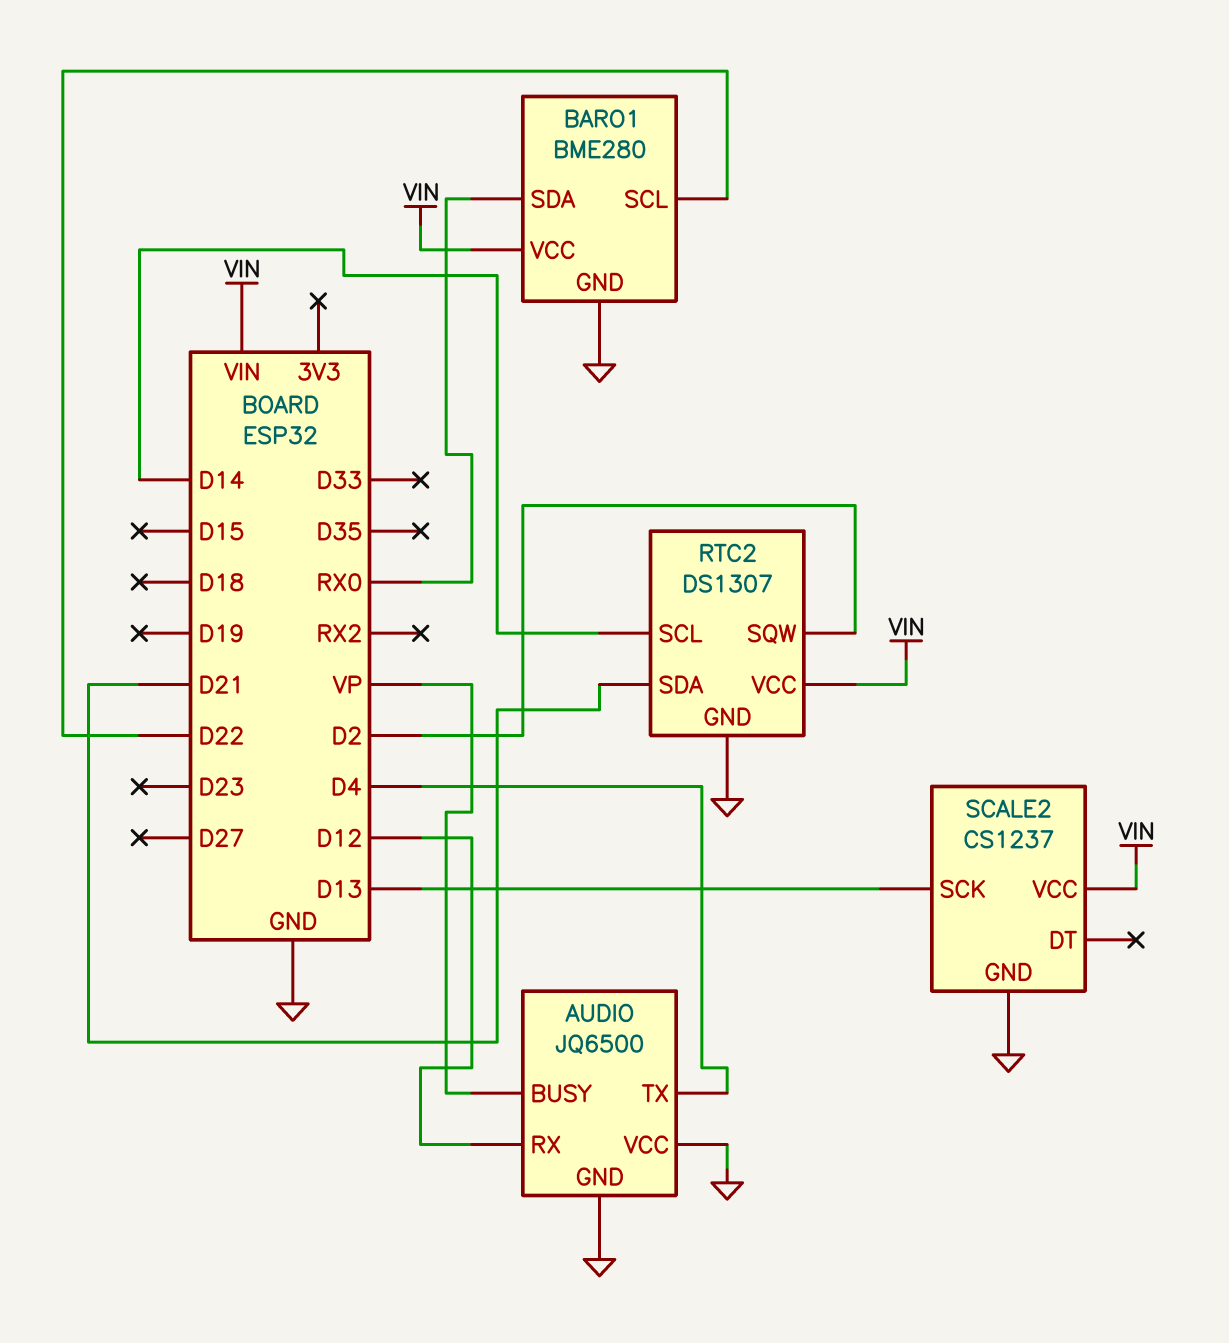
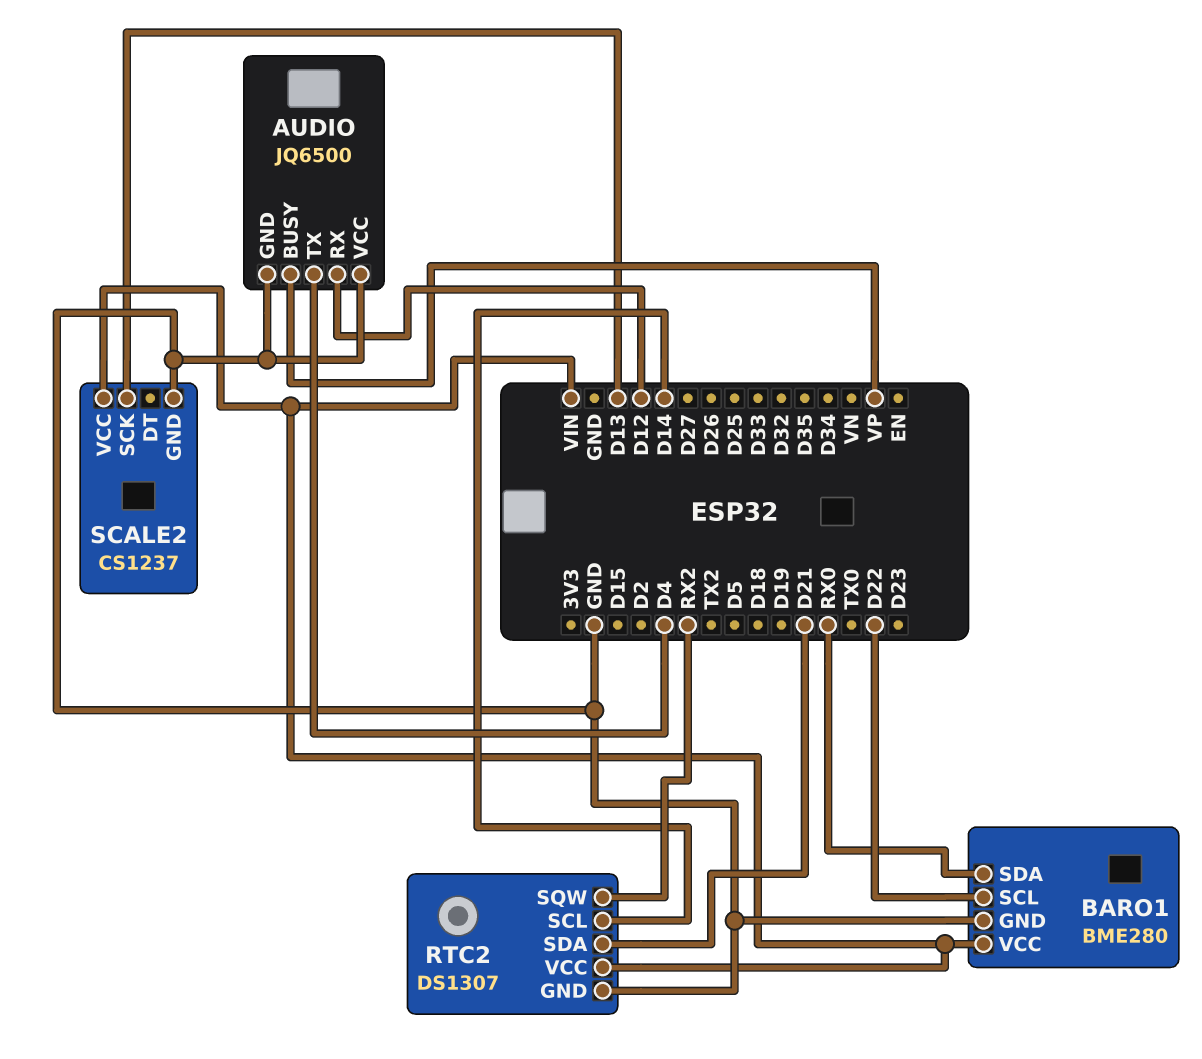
RTC2 pin SQW: D2 -> RX2

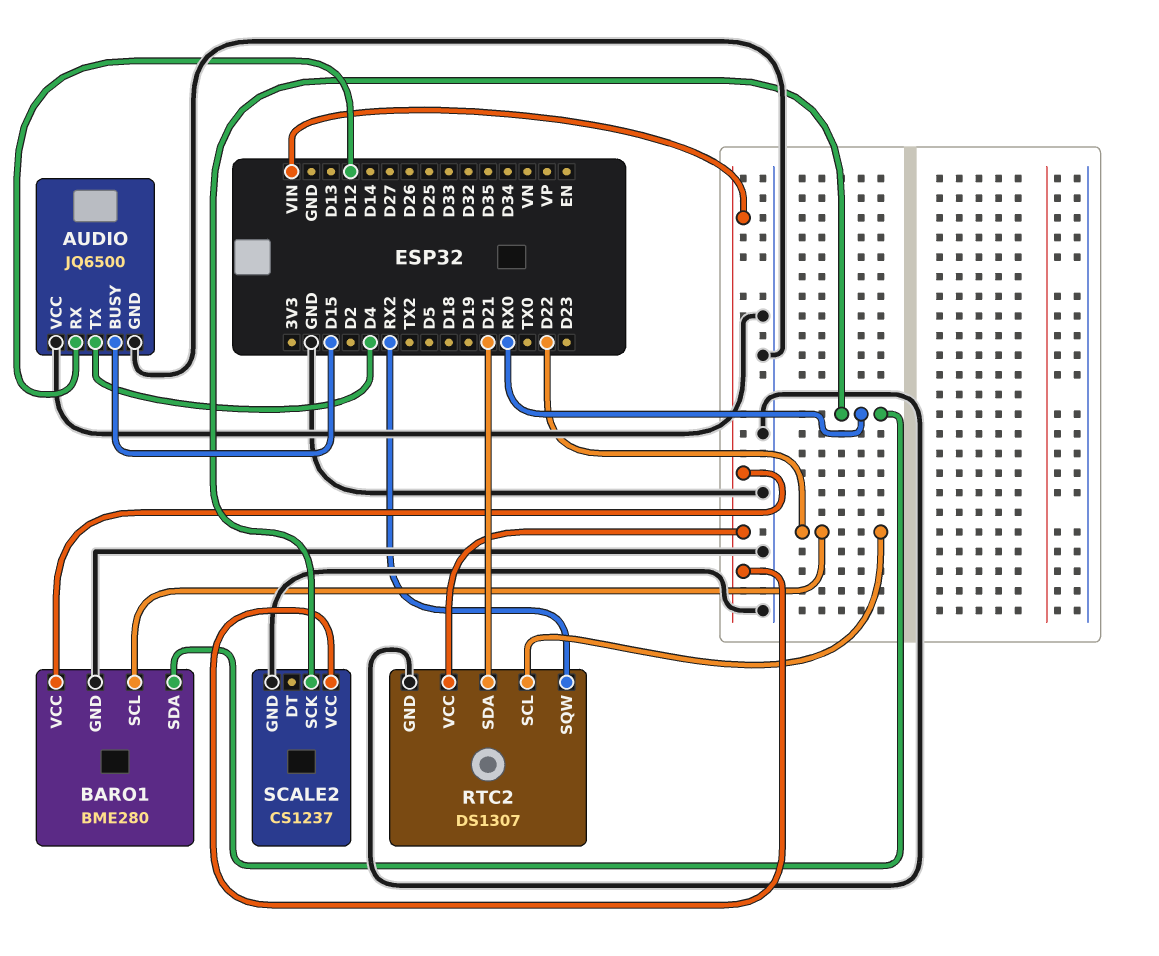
AUDIO pin BUSY: VP -> D15
RTC2 pin SCL: D14 -> D22
SCALE2 pin SCK: D13 -> RX0

